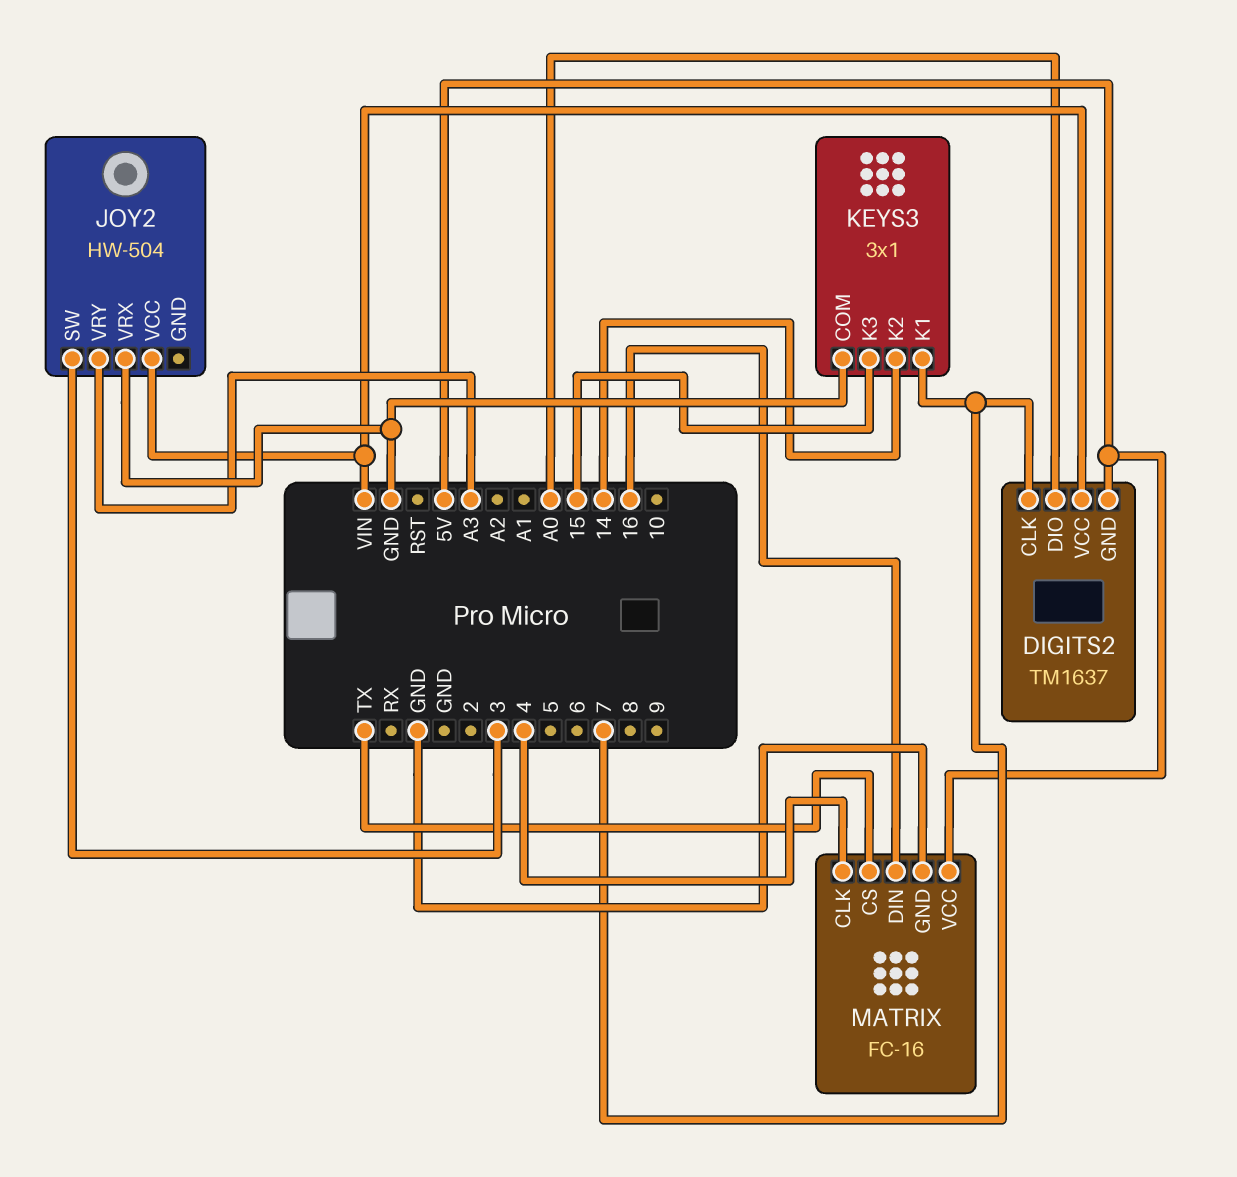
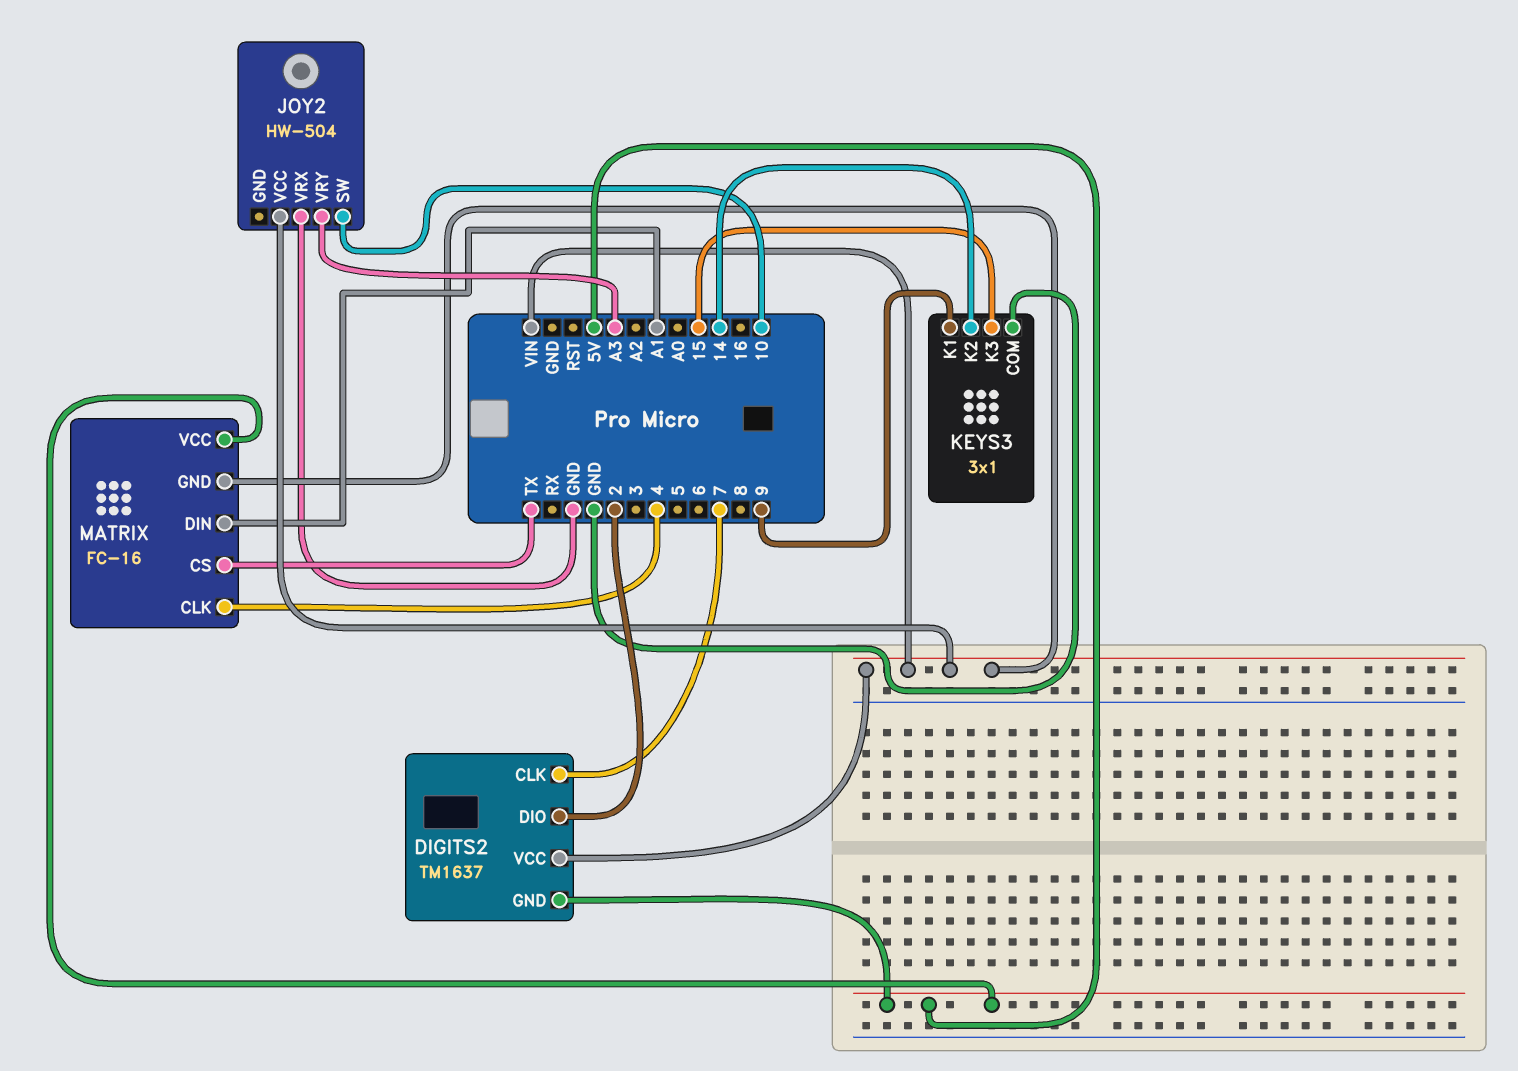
DIGITS2 pin DIO: A0 -> 2
JOY2 pin SW: 3 -> 10
KEYS3 pin K1: 7 -> 9
MATRIX pin DIN: 16 -> A1
MATRIX pin GND: GND -> VIN

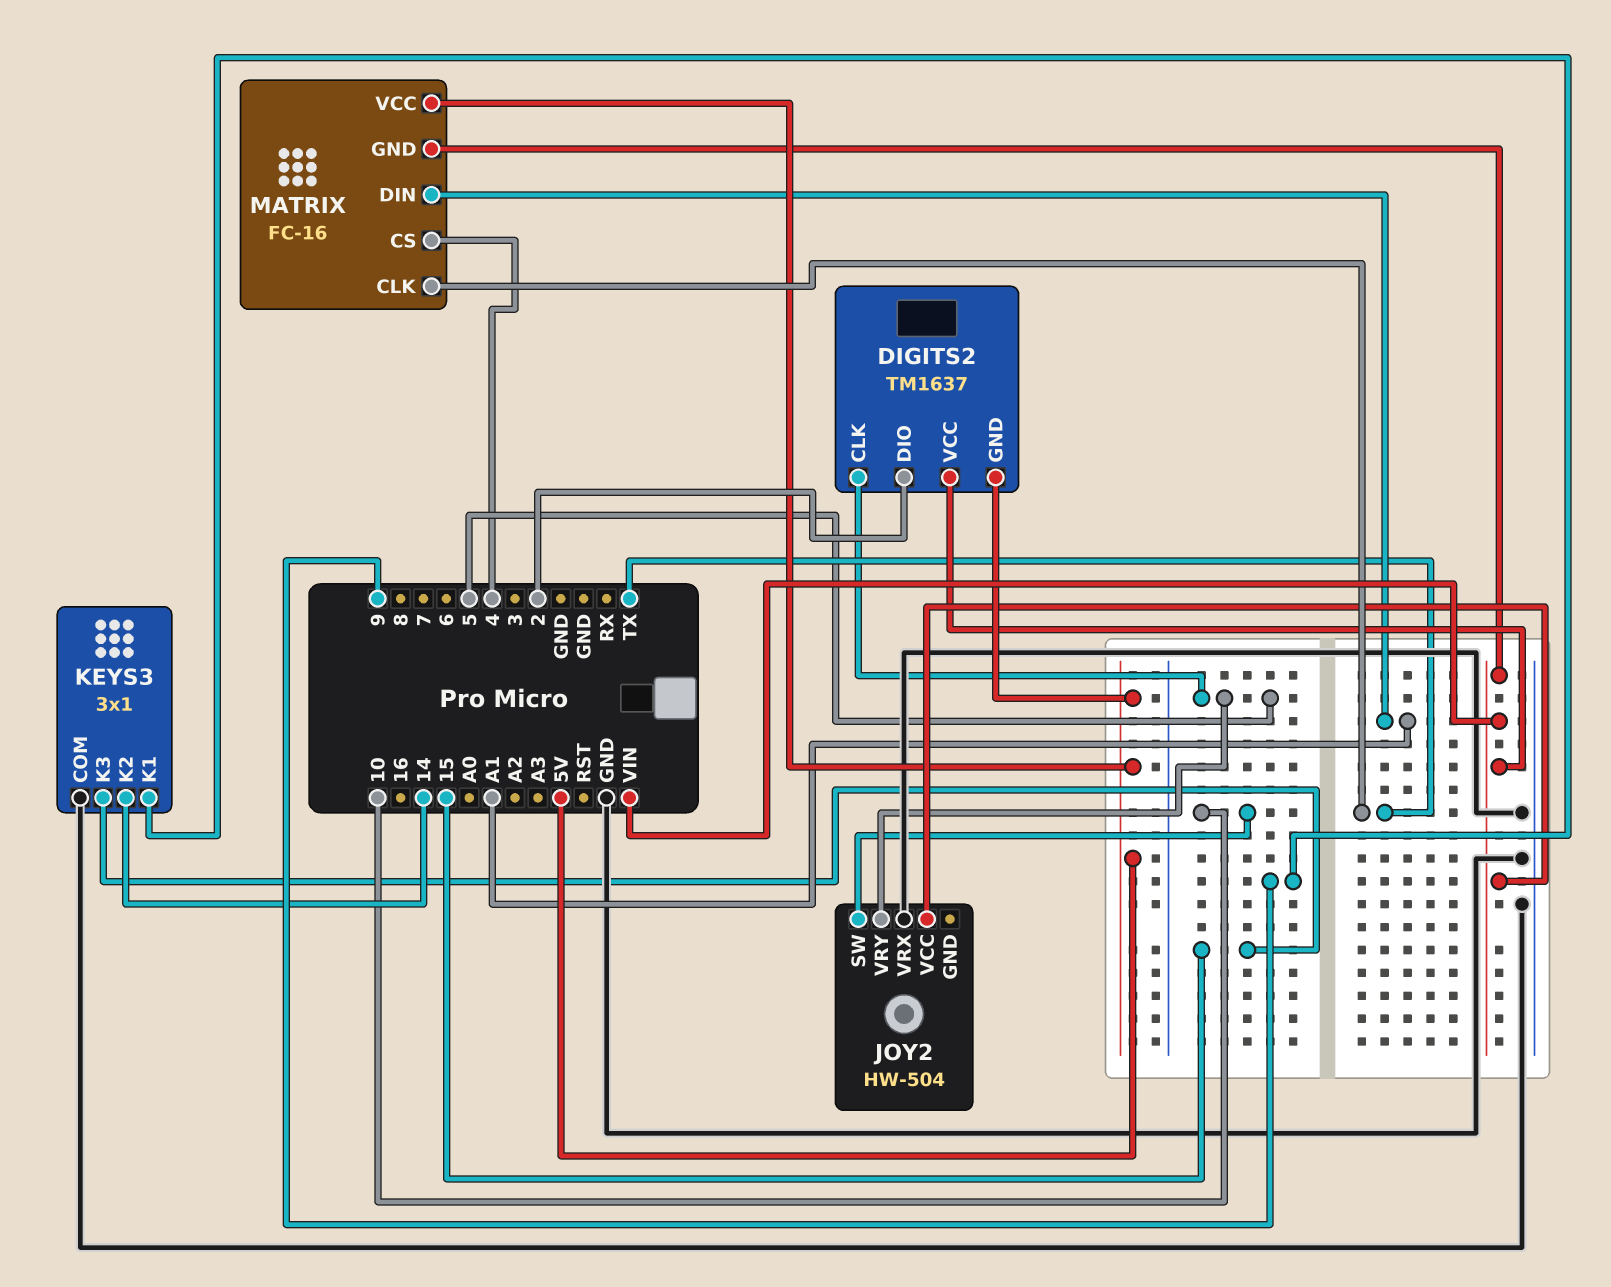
DIGITS2 pin CLK: 7 -> 5
JOY2 pin VRY: A3 -> 5
MATRIX pin CLK: 4 -> TX
MATRIX pin CS: TX -> 4

